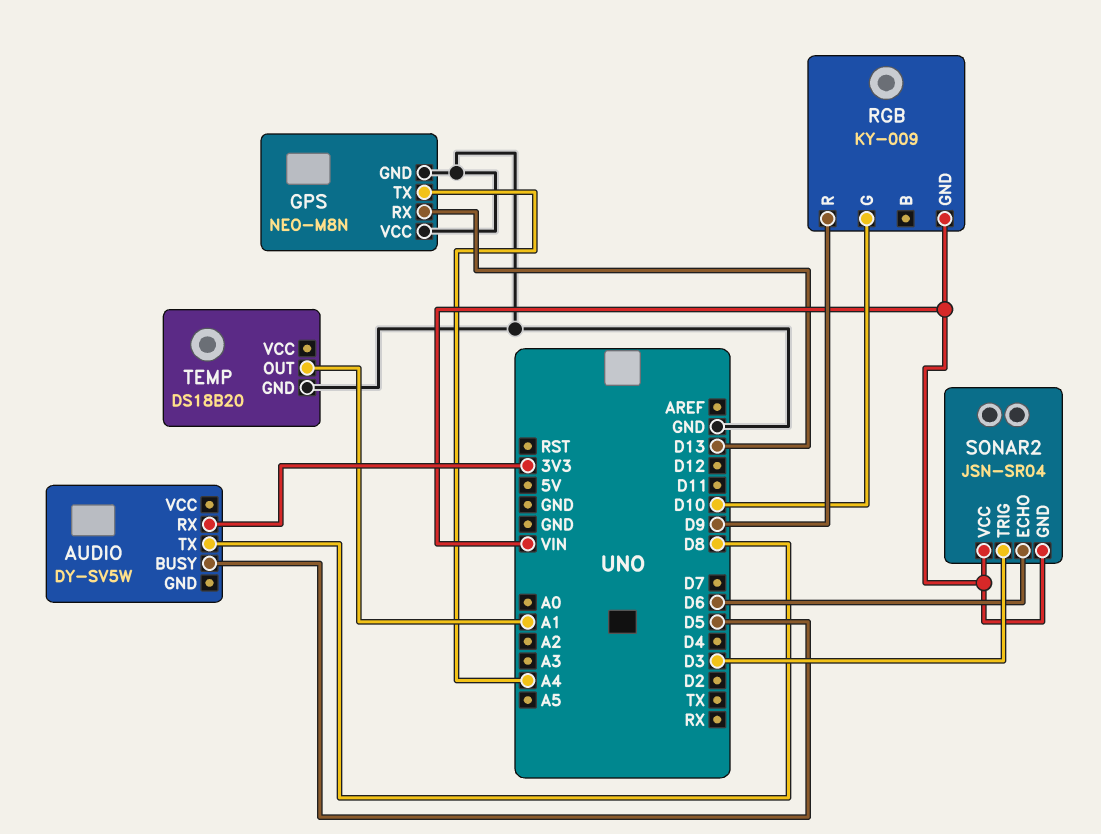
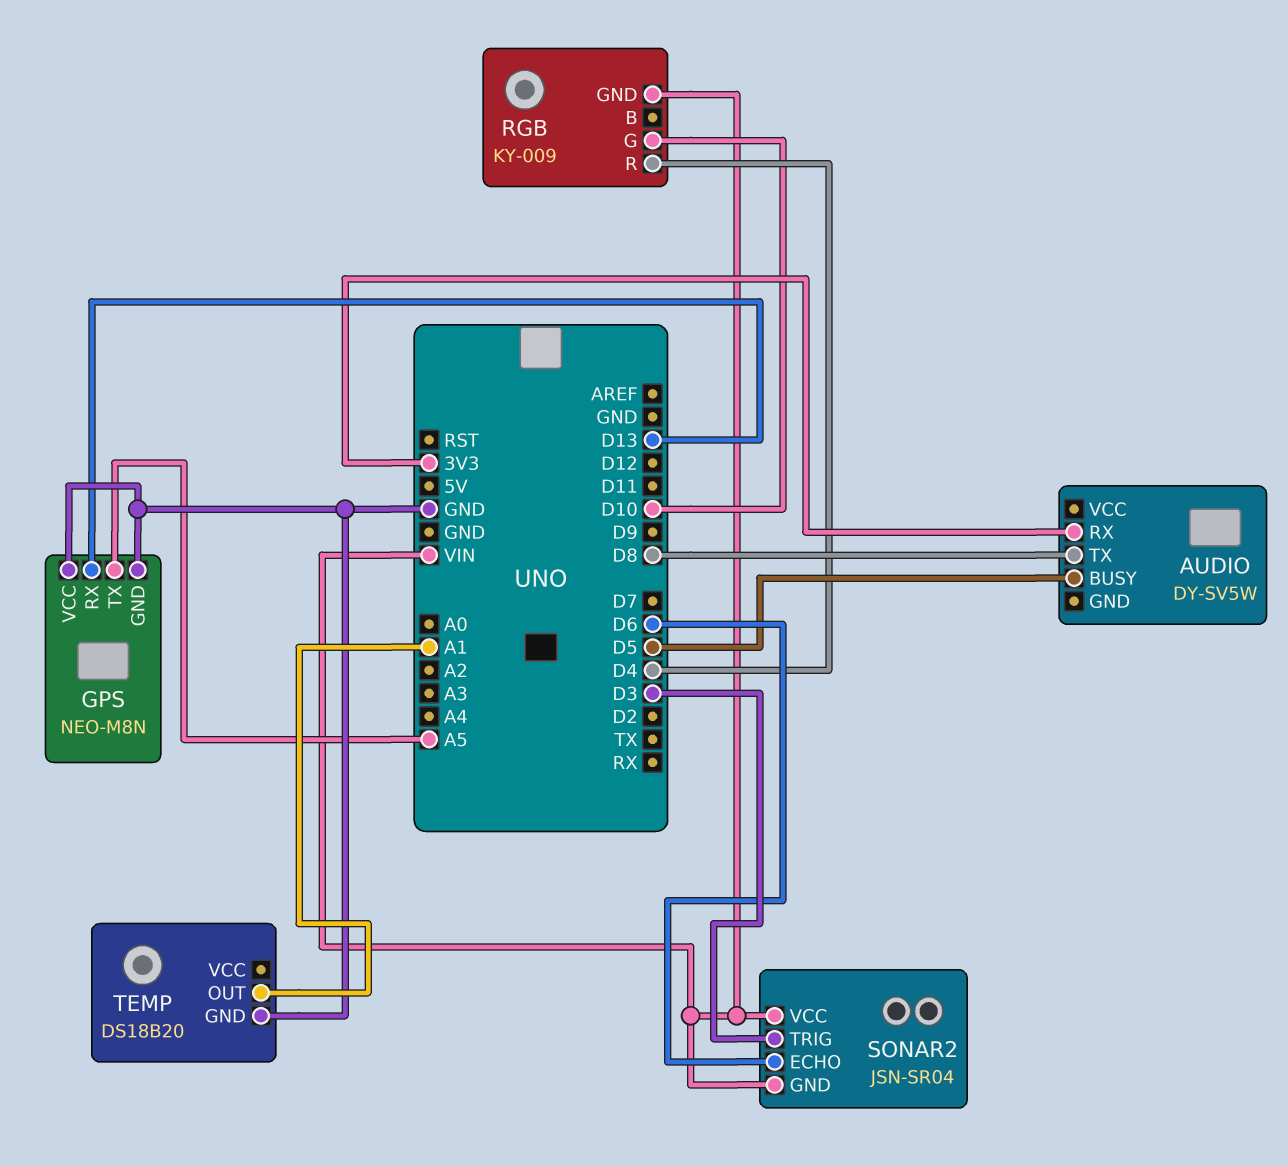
GPS pin TX: A4 -> A5
RGB pin R: D9 -> D4

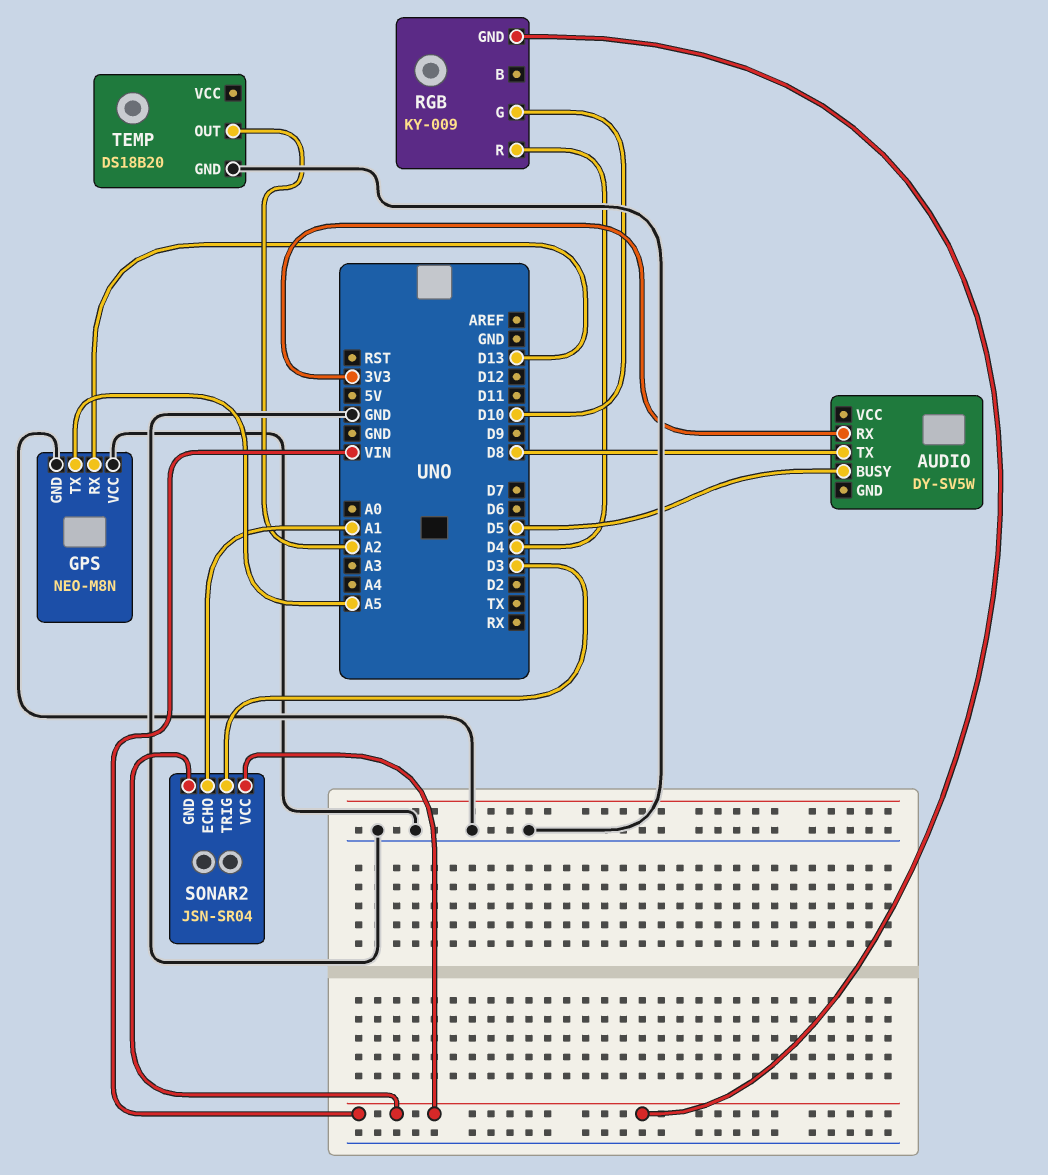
SONAR2 pin ECHO: D6 -> A1
TEMP pin OUT: A1 -> A2

